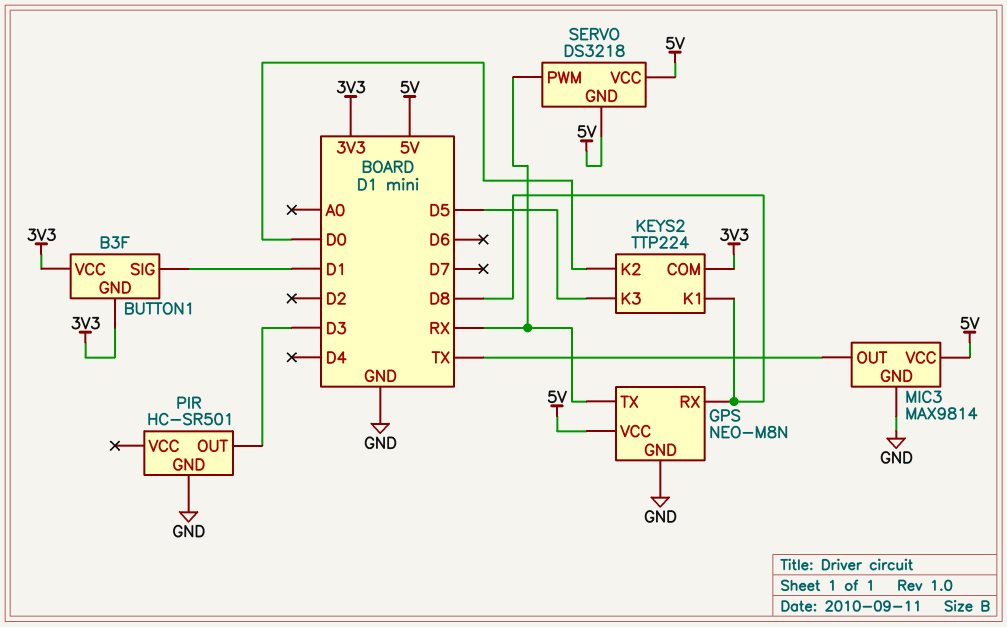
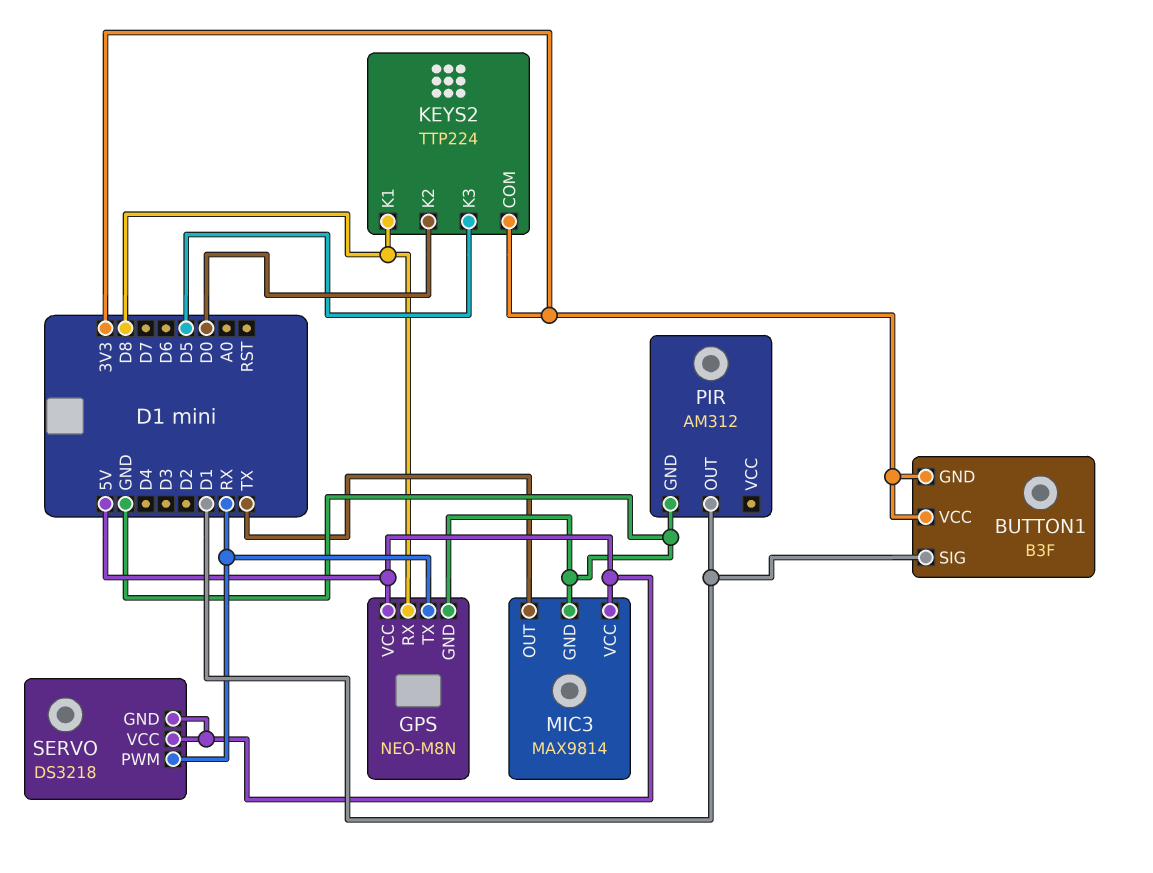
PIR: HC-SR501 -> AM312
PIR pin OUT: D3 -> D1

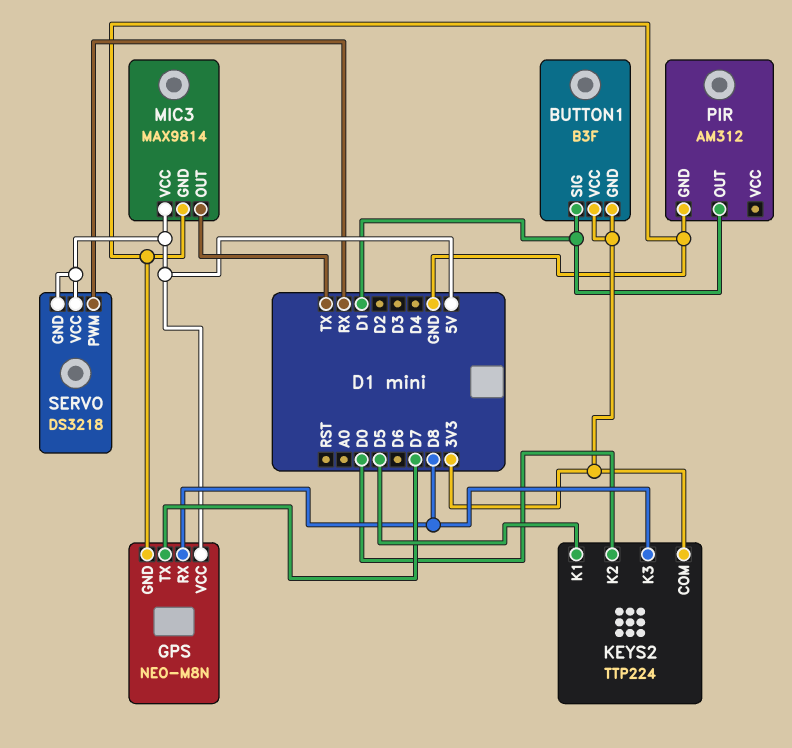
GPS pin TX: RX -> D7
KEYS2 pin K1: D8 -> D5
KEYS2 pin K3: D5 -> D8

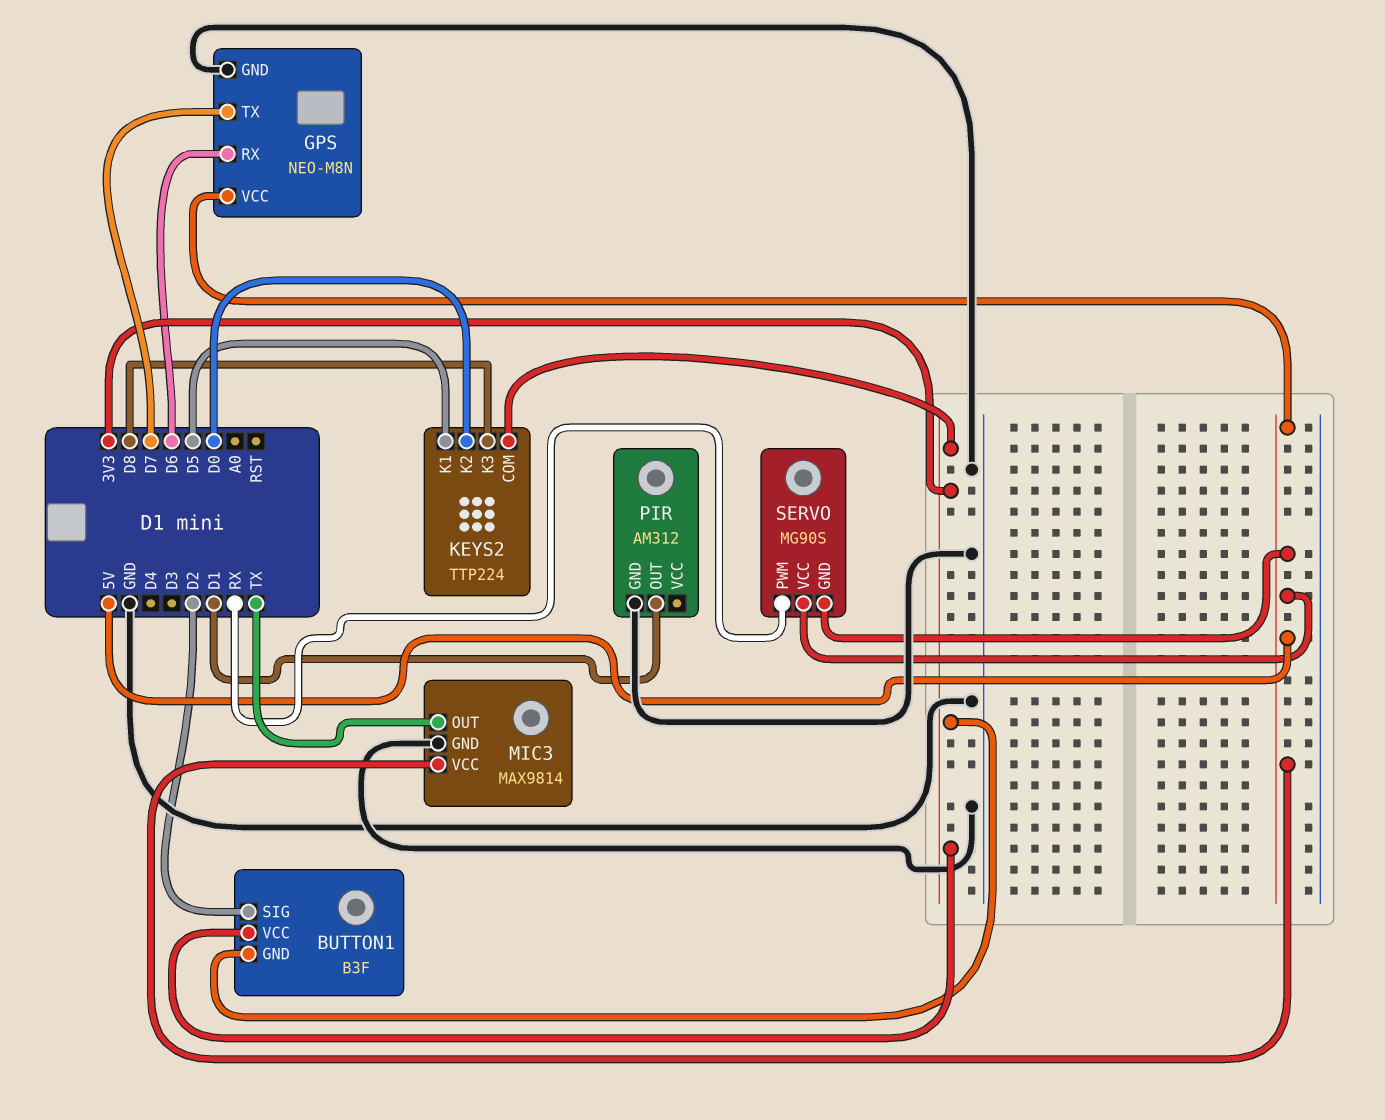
BUTTON1 pin SIG: D1 -> D2
GPS pin RX: D8 -> D6
SERVO: DS3218 -> MG90S

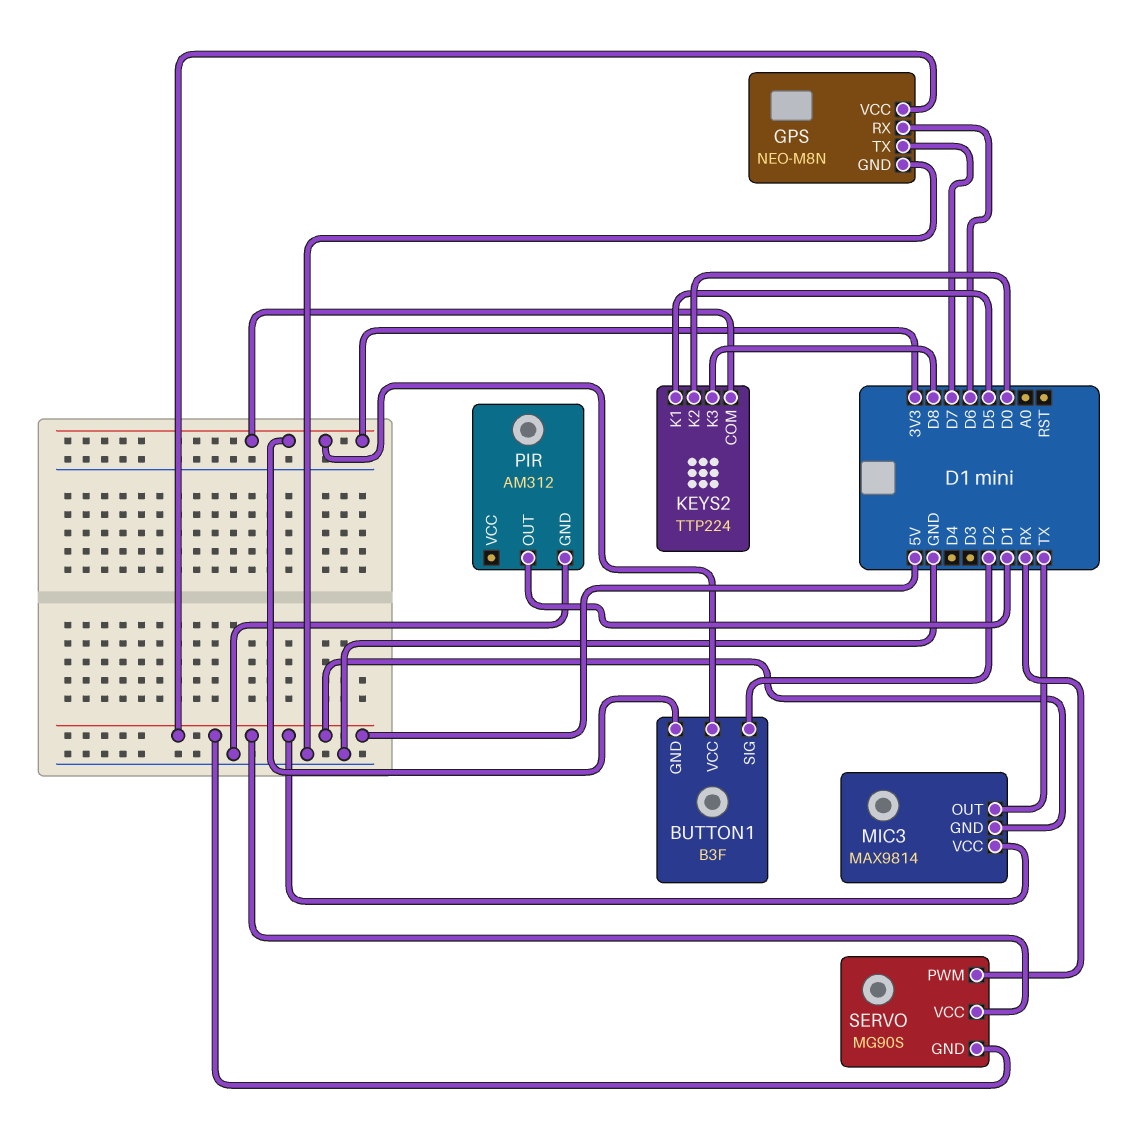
MIC3 pin GND: GND -> 5V

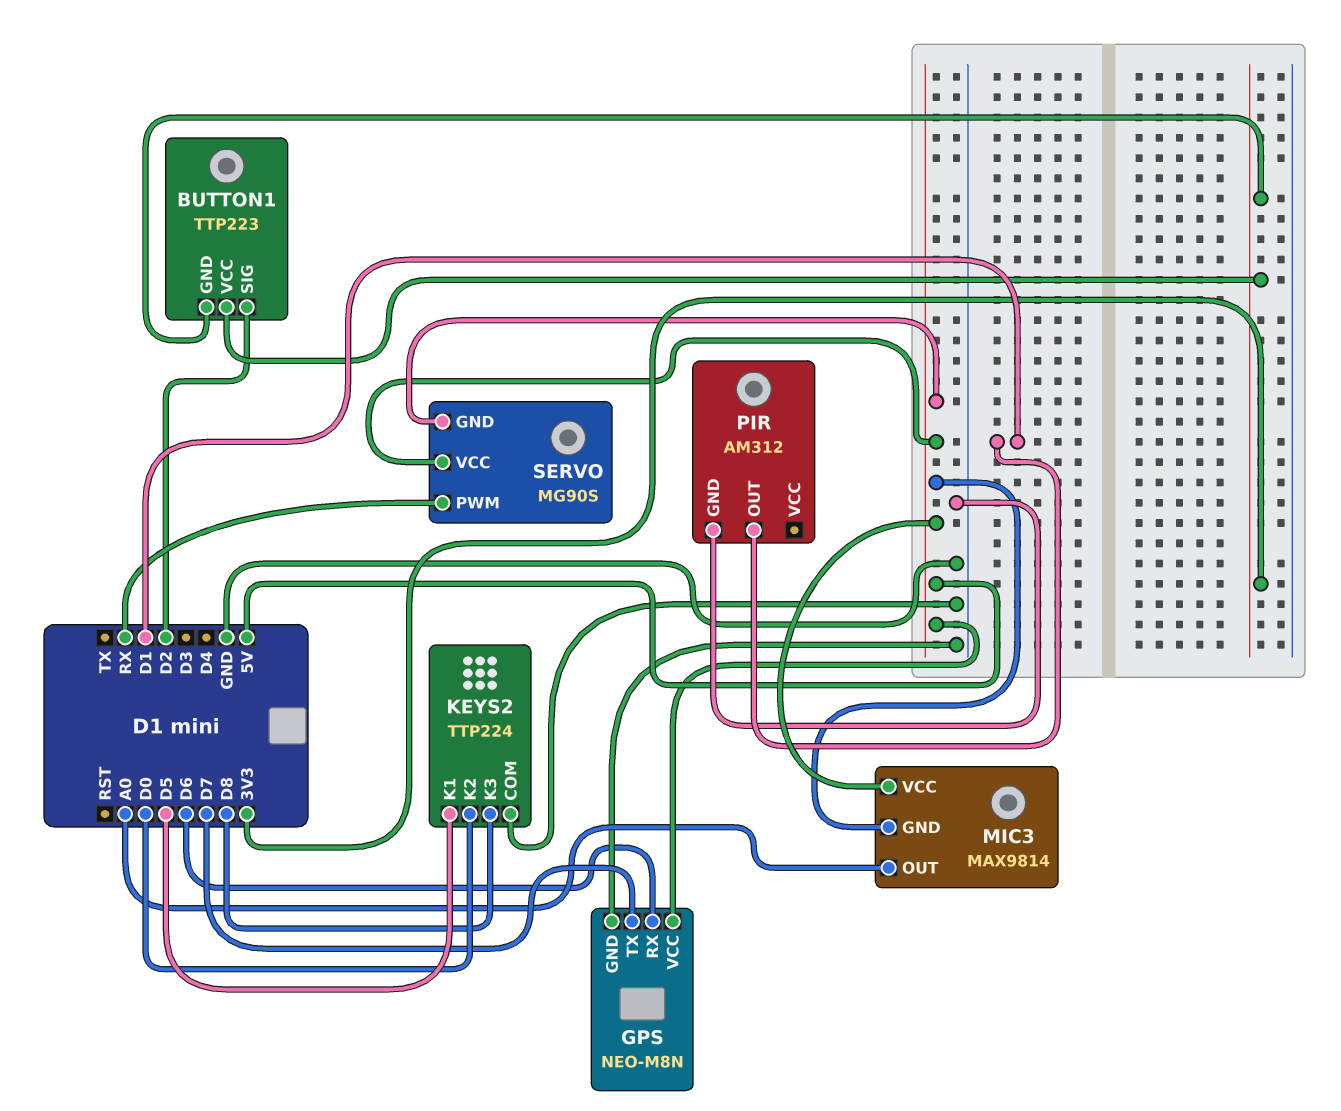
BUTTON1: B3F -> TTP223
KEYS2 pin COM: 3V3 -> GND
MIC3 pin OUT: TX -> A0

